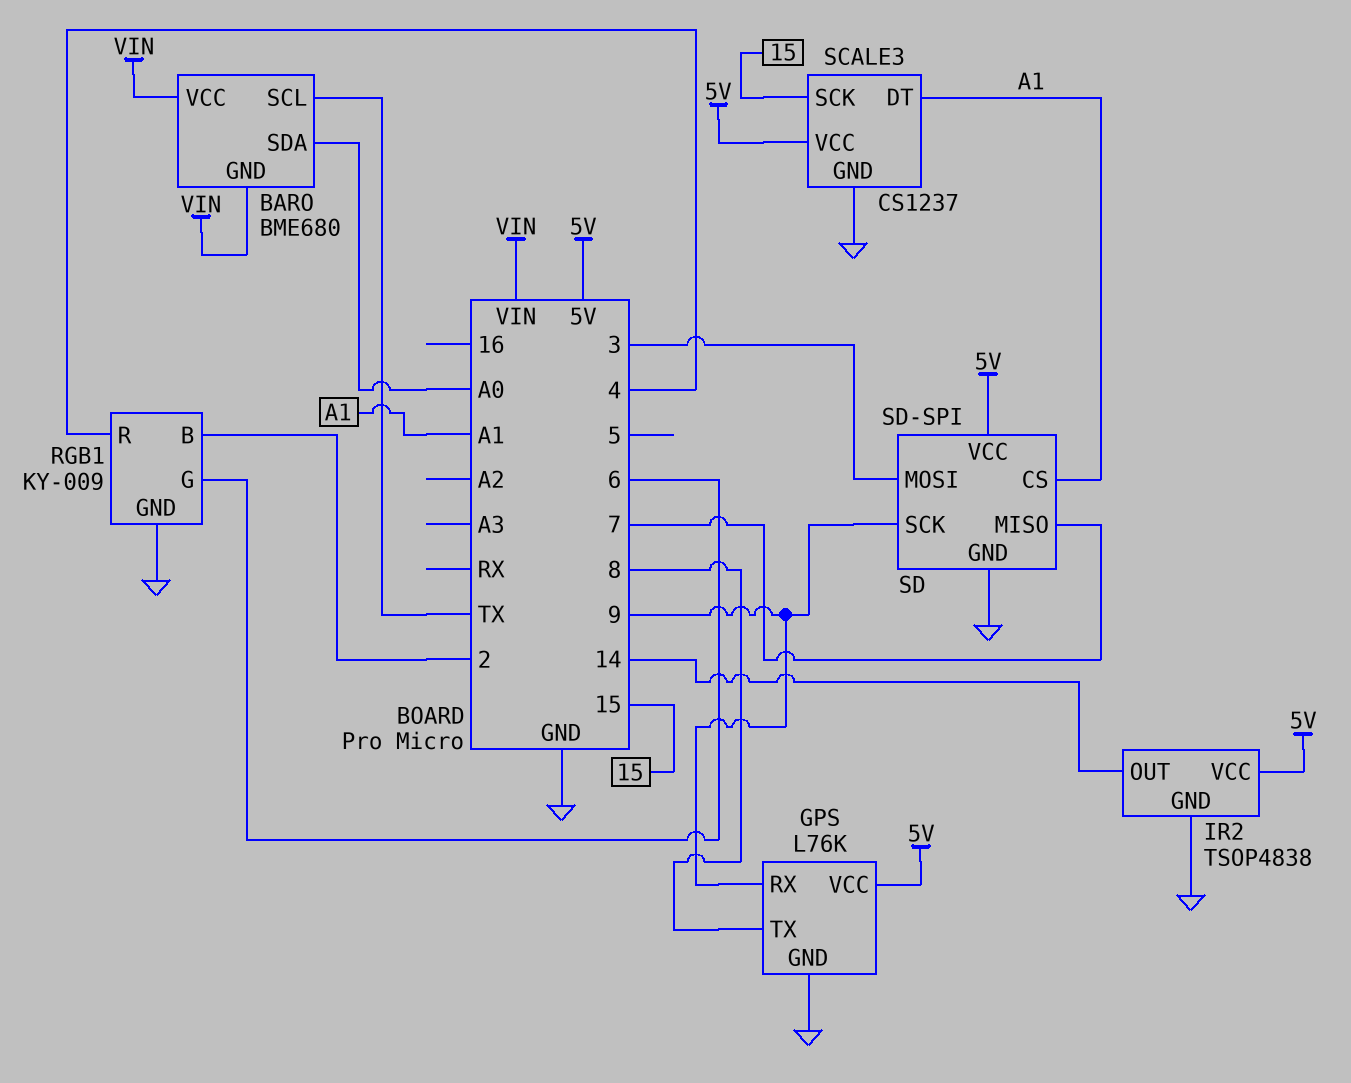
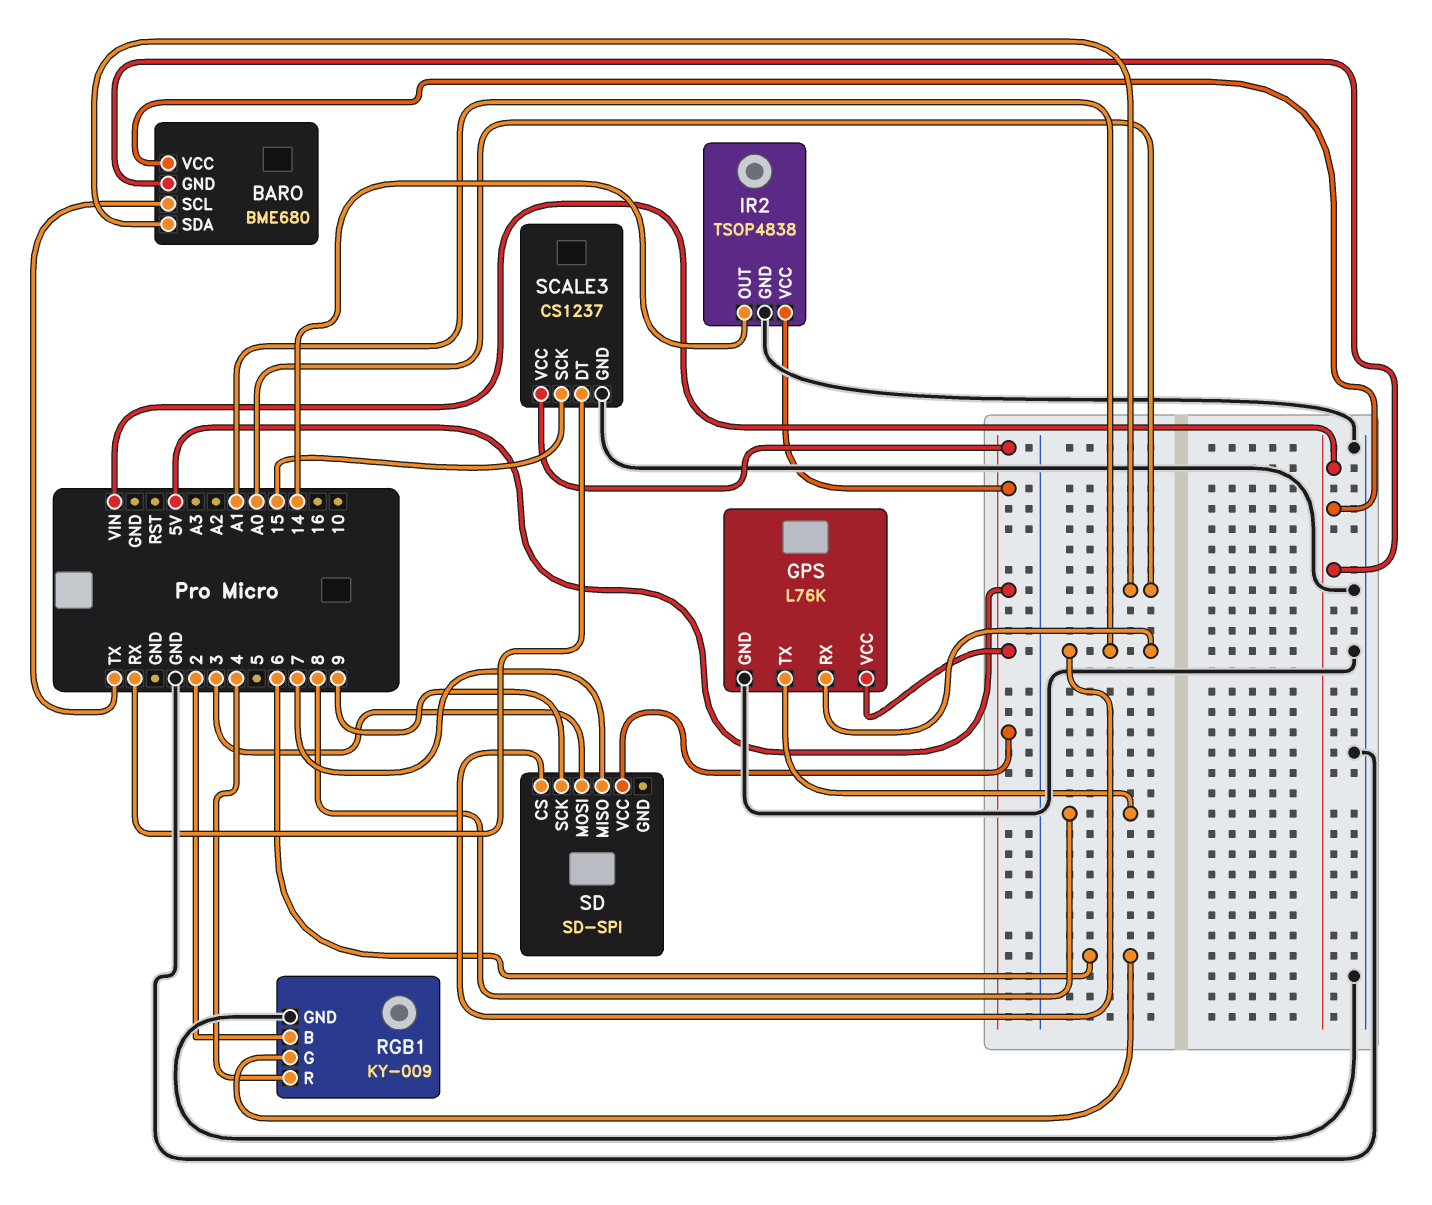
GPS pin RX: 9 -> A1
SCALE3 pin DT: A1 -> RX
SD pin GND: GND -> none

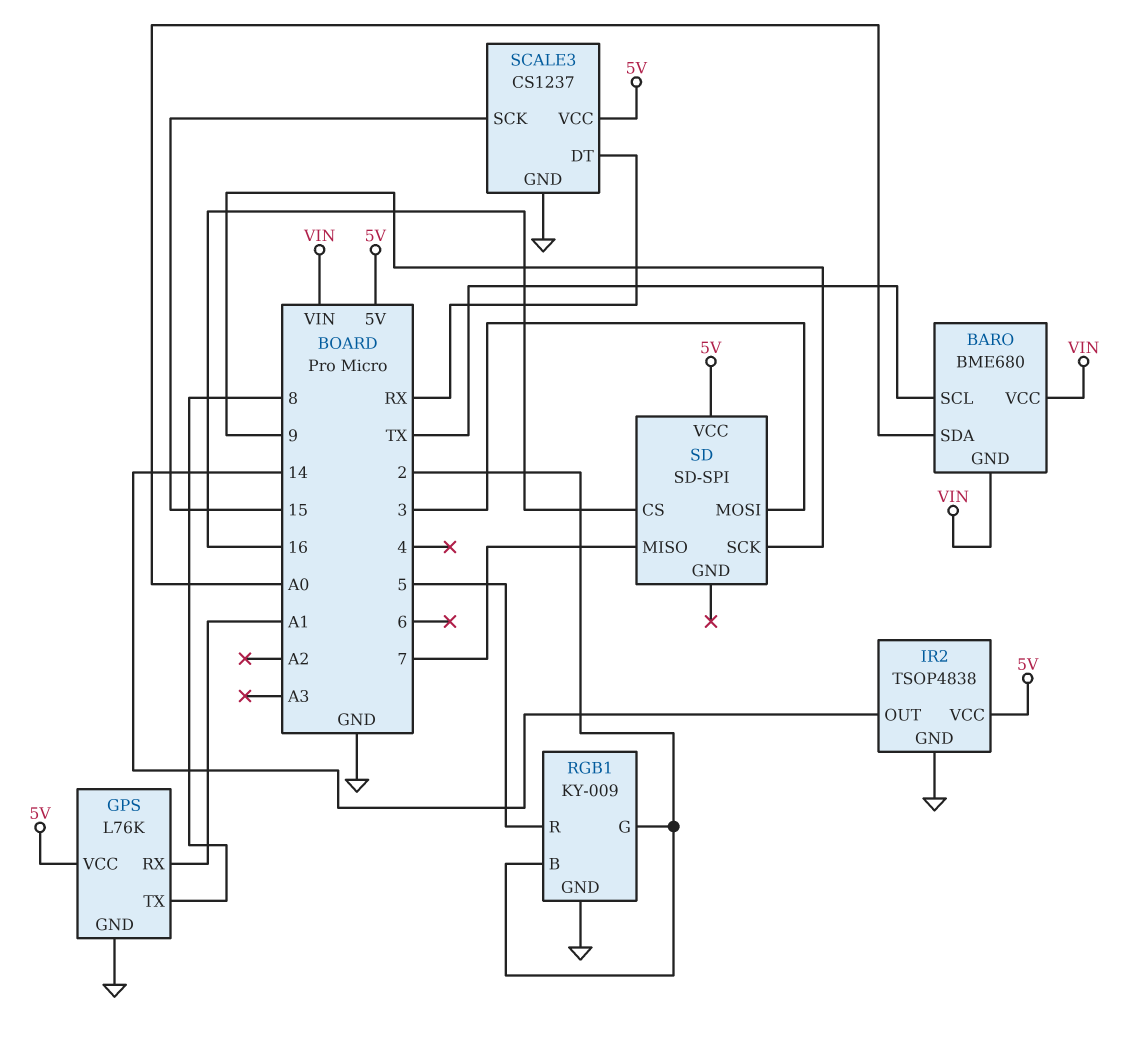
RGB1 pin G: 6 -> 2
RGB1 pin R: 4 -> 5
SD pin CS: A1 -> 16

